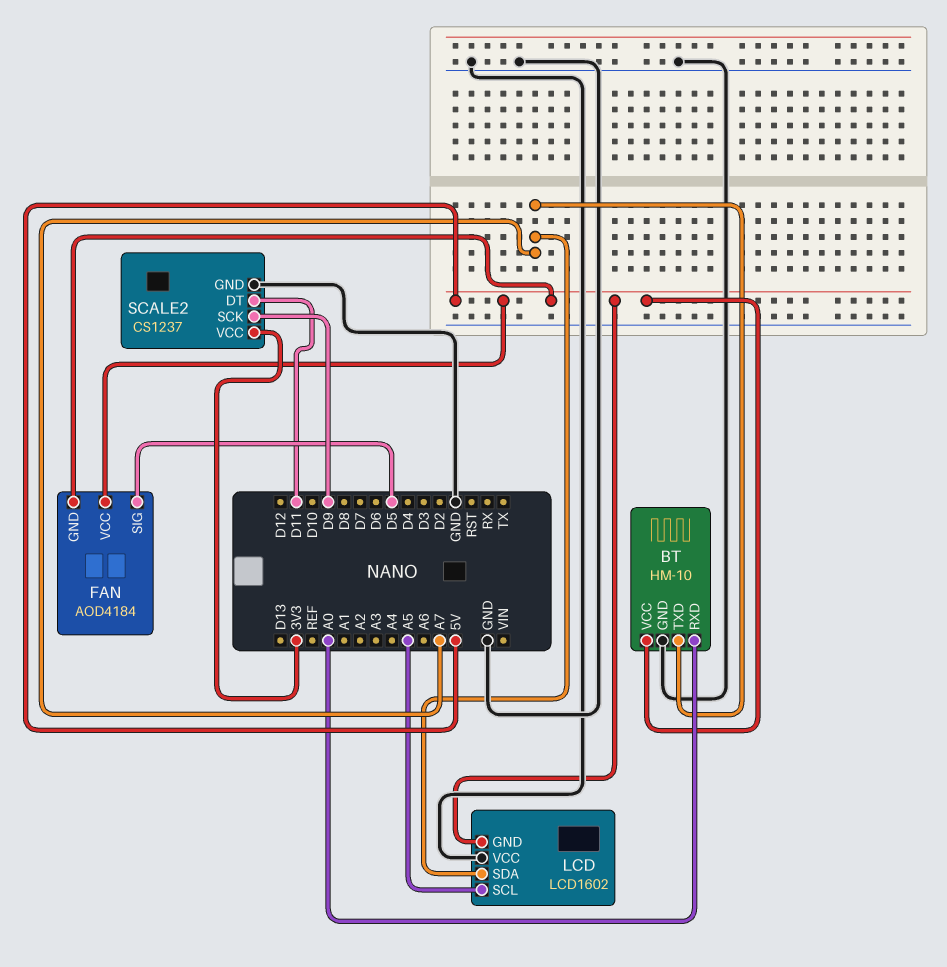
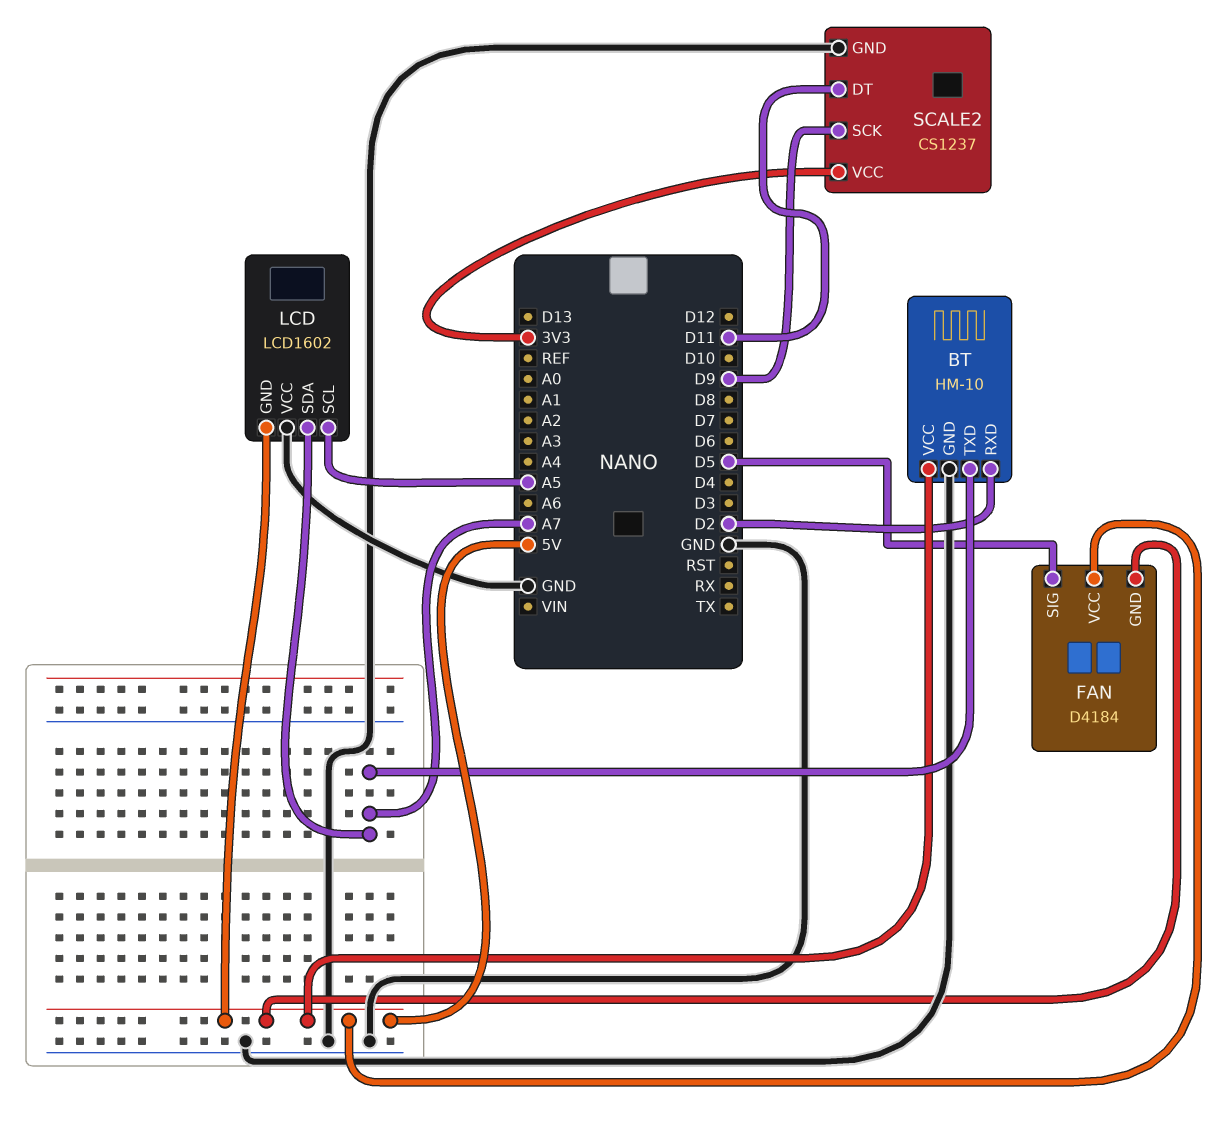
BT pin RXD: A0 -> D2
FAN: AOD4184 -> D4184

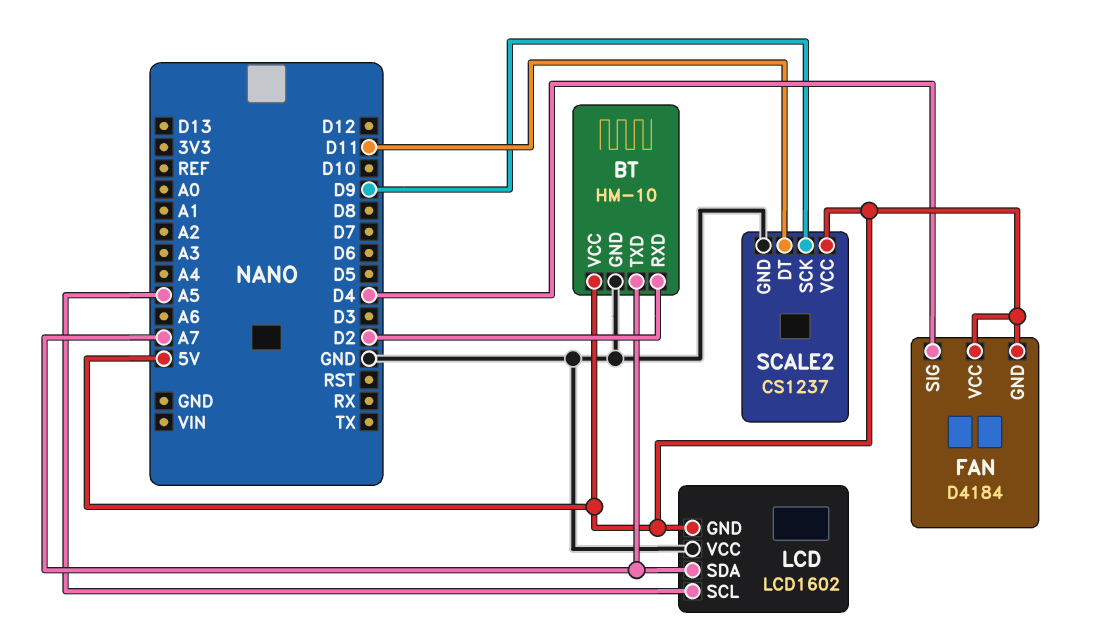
FAN pin SIG: D5 -> D4
SCALE2 pin VCC: 3V3 -> 5V

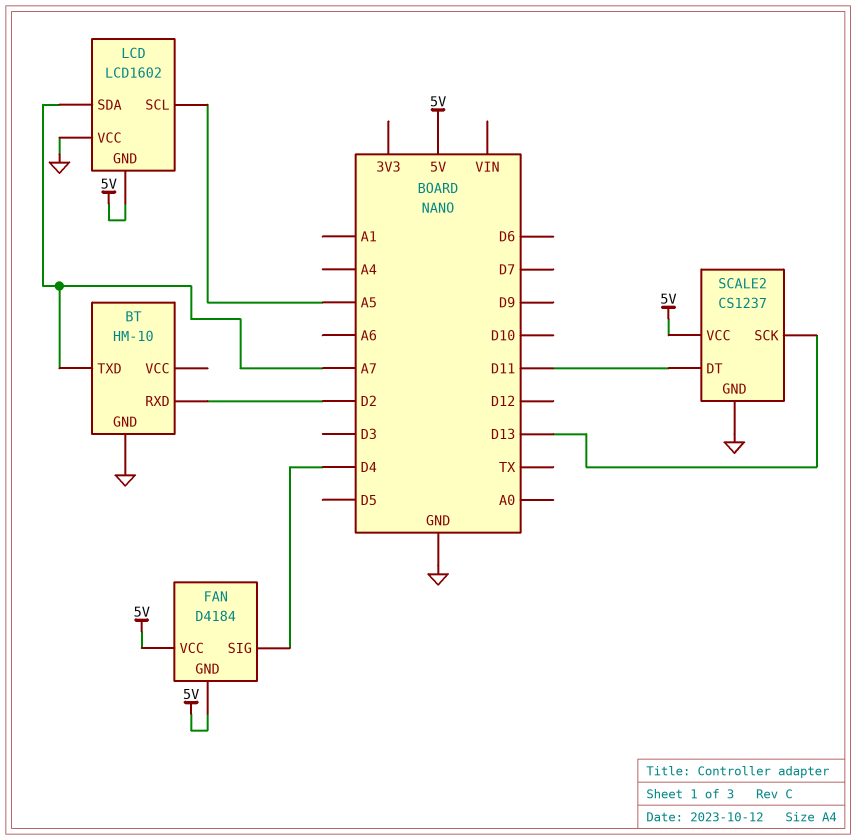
BT pin VCC: 5V -> none
SCALE2 pin SCK: D9 -> D13

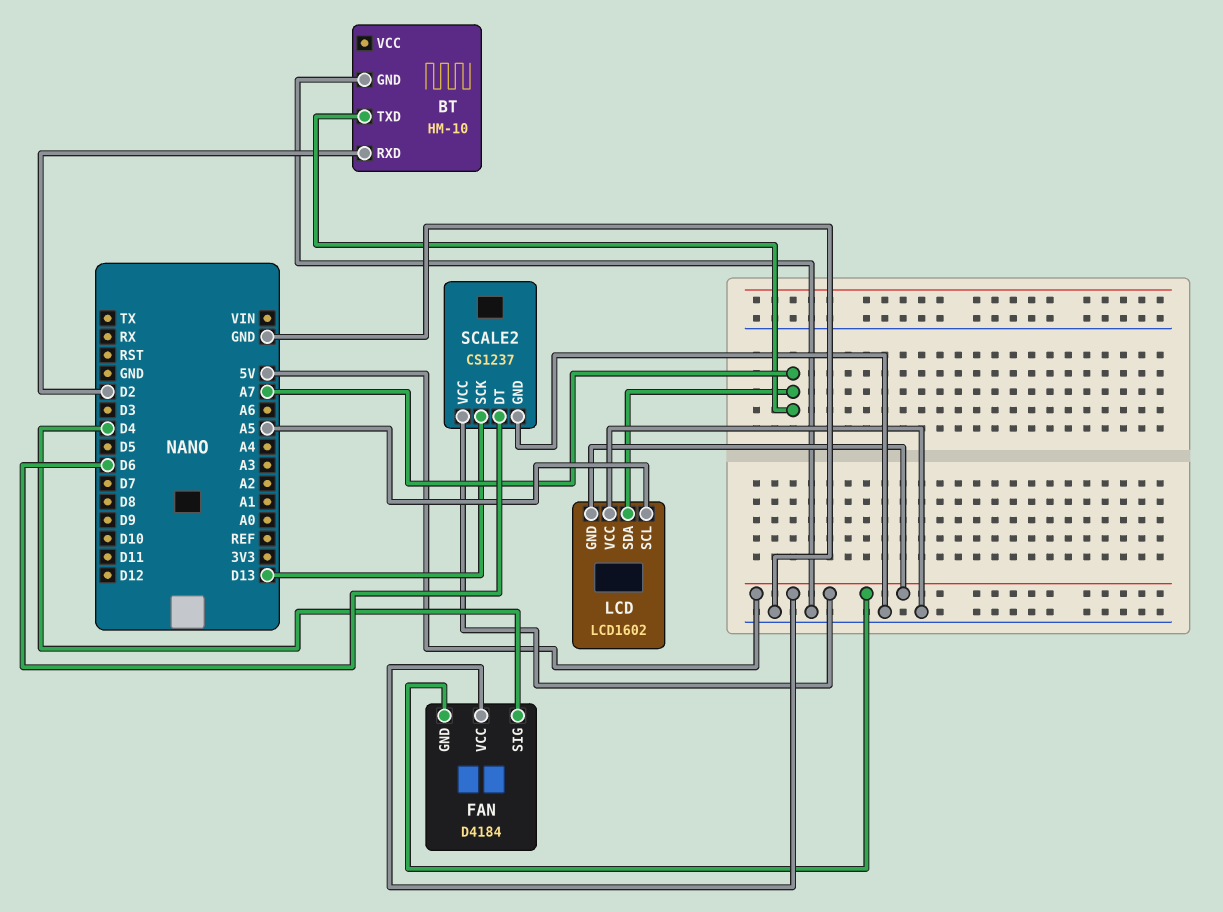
SCALE2 pin DT: D11 -> D6

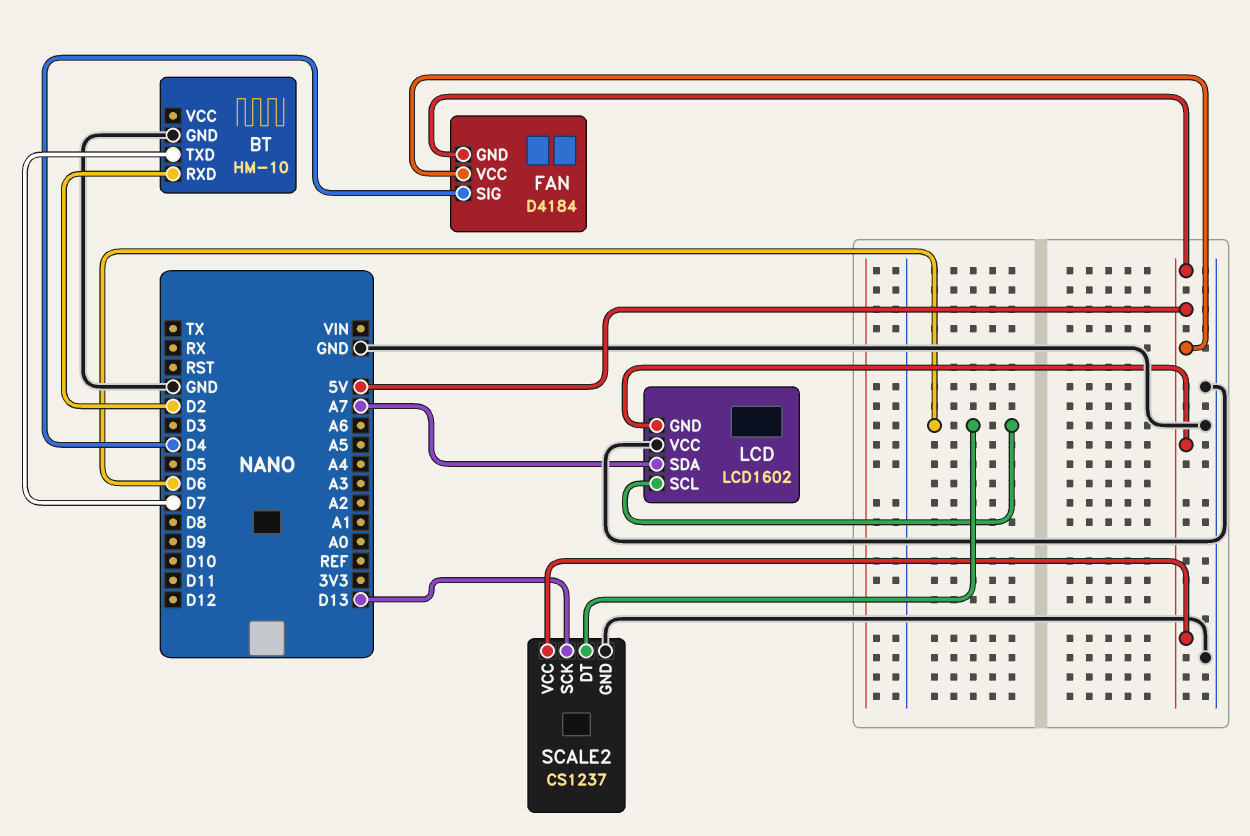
BT pin TXD: A7 -> D7
LCD pin SCL: A5 -> D6

